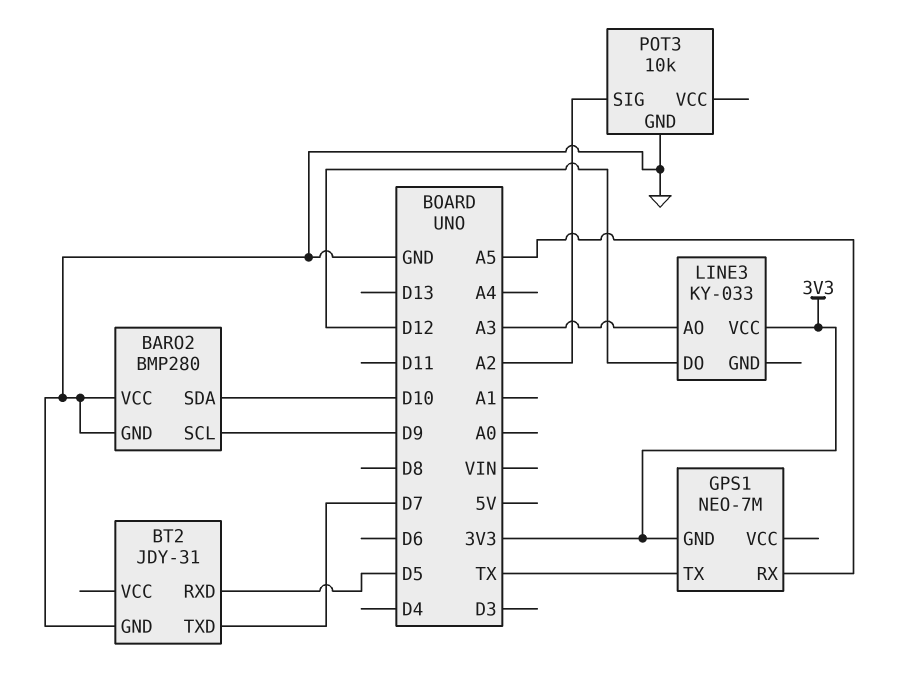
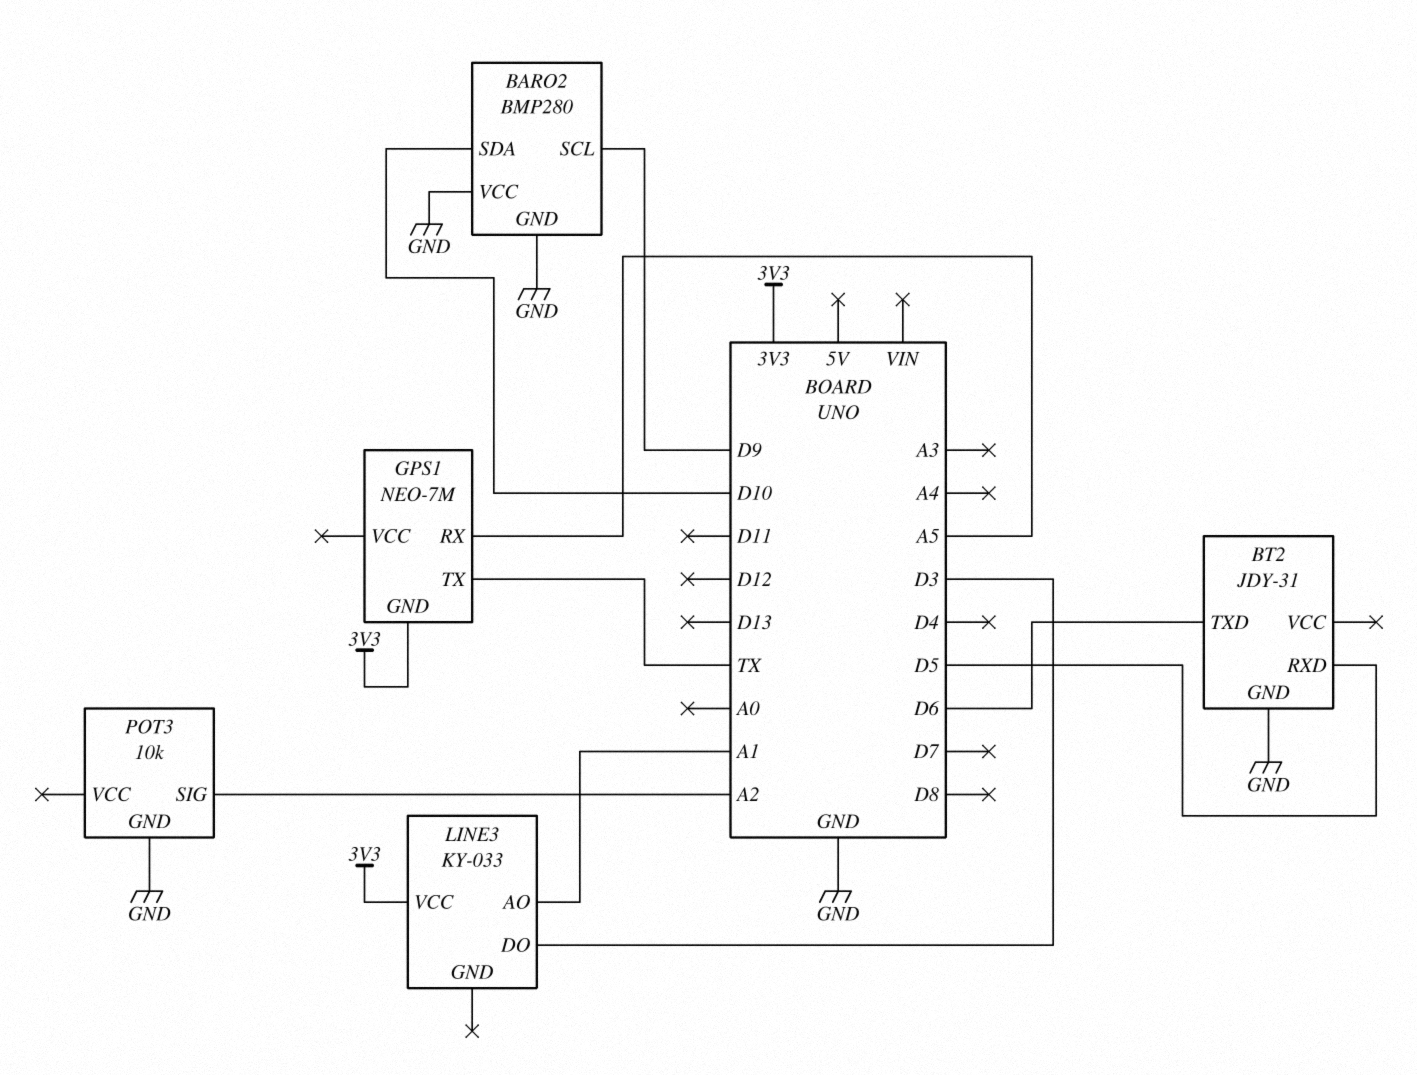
BT2 pin TXD: D7 -> D6
LINE3 pin AO: A3 -> A1
LINE3 pin DO: D12 -> D3

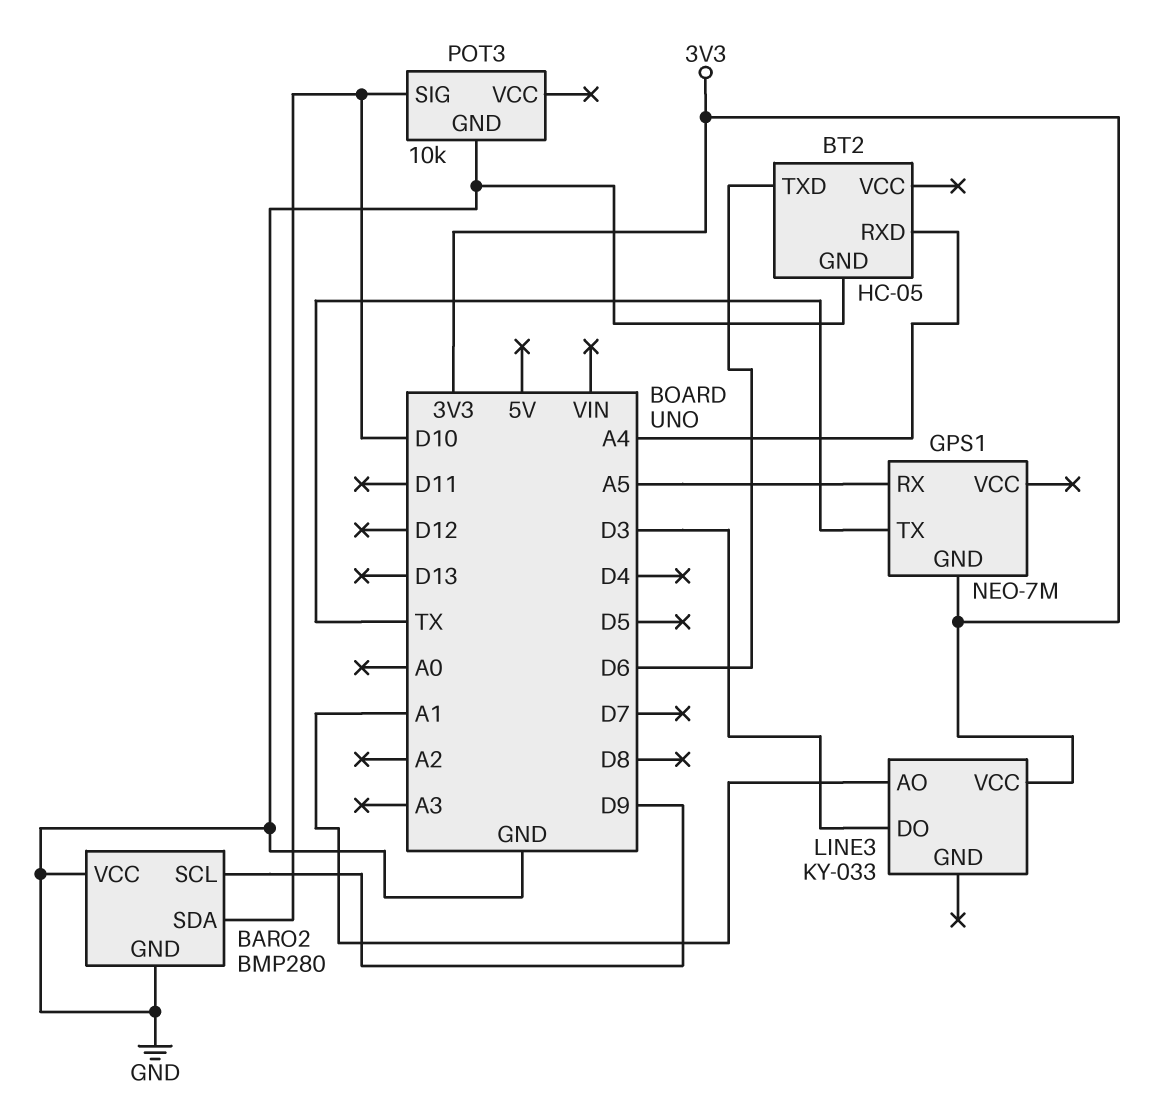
BT2: JDY-31 -> HC-05
BT2 pin RXD: D5 -> A4
POT3 pin SIG: A2 -> D10

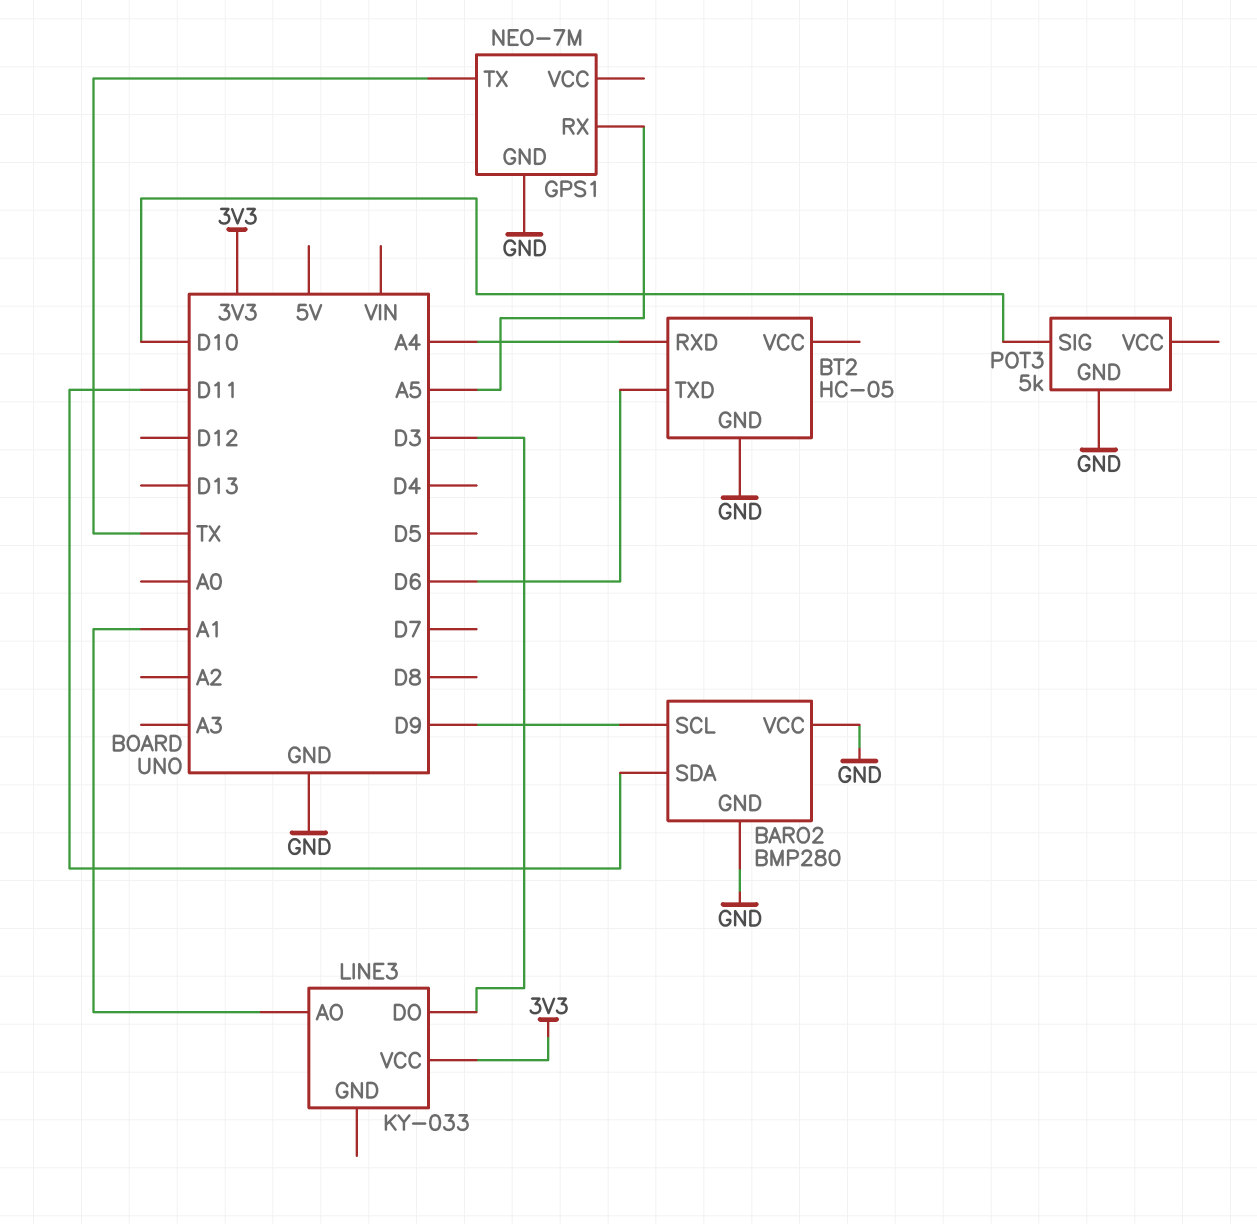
BARO2 pin SDA: D10 -> D11
GPS1 pin GND: 3V3 -> GND
POT3: 10k -> 5k

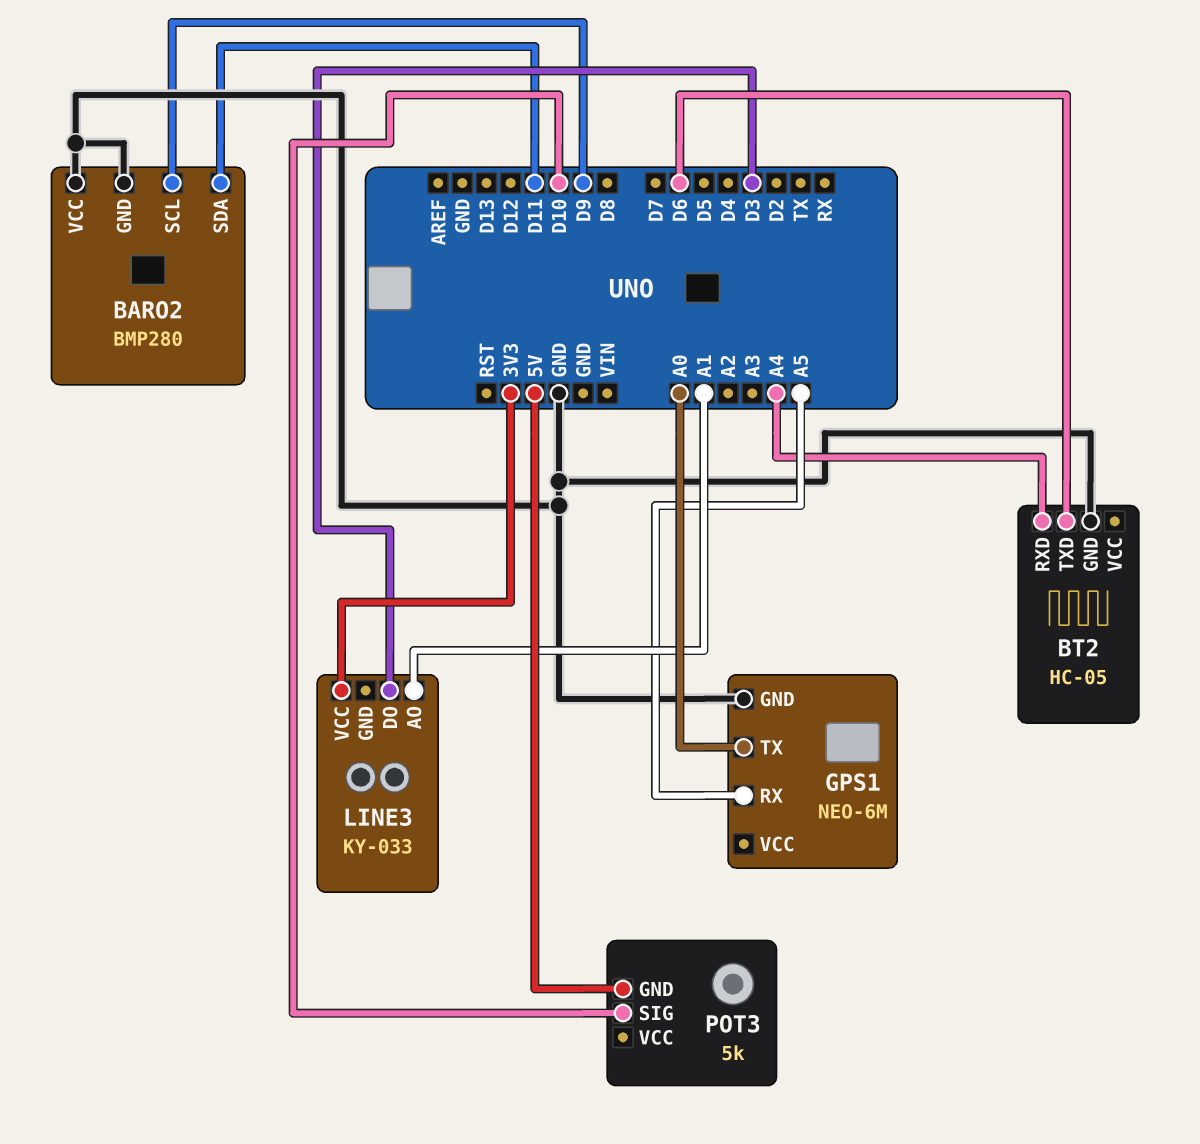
GPS1: NEO-7M -> NEO-6M
GPS1 pin TX: TX -> A0
POT3 pin GND: GND -> 5V

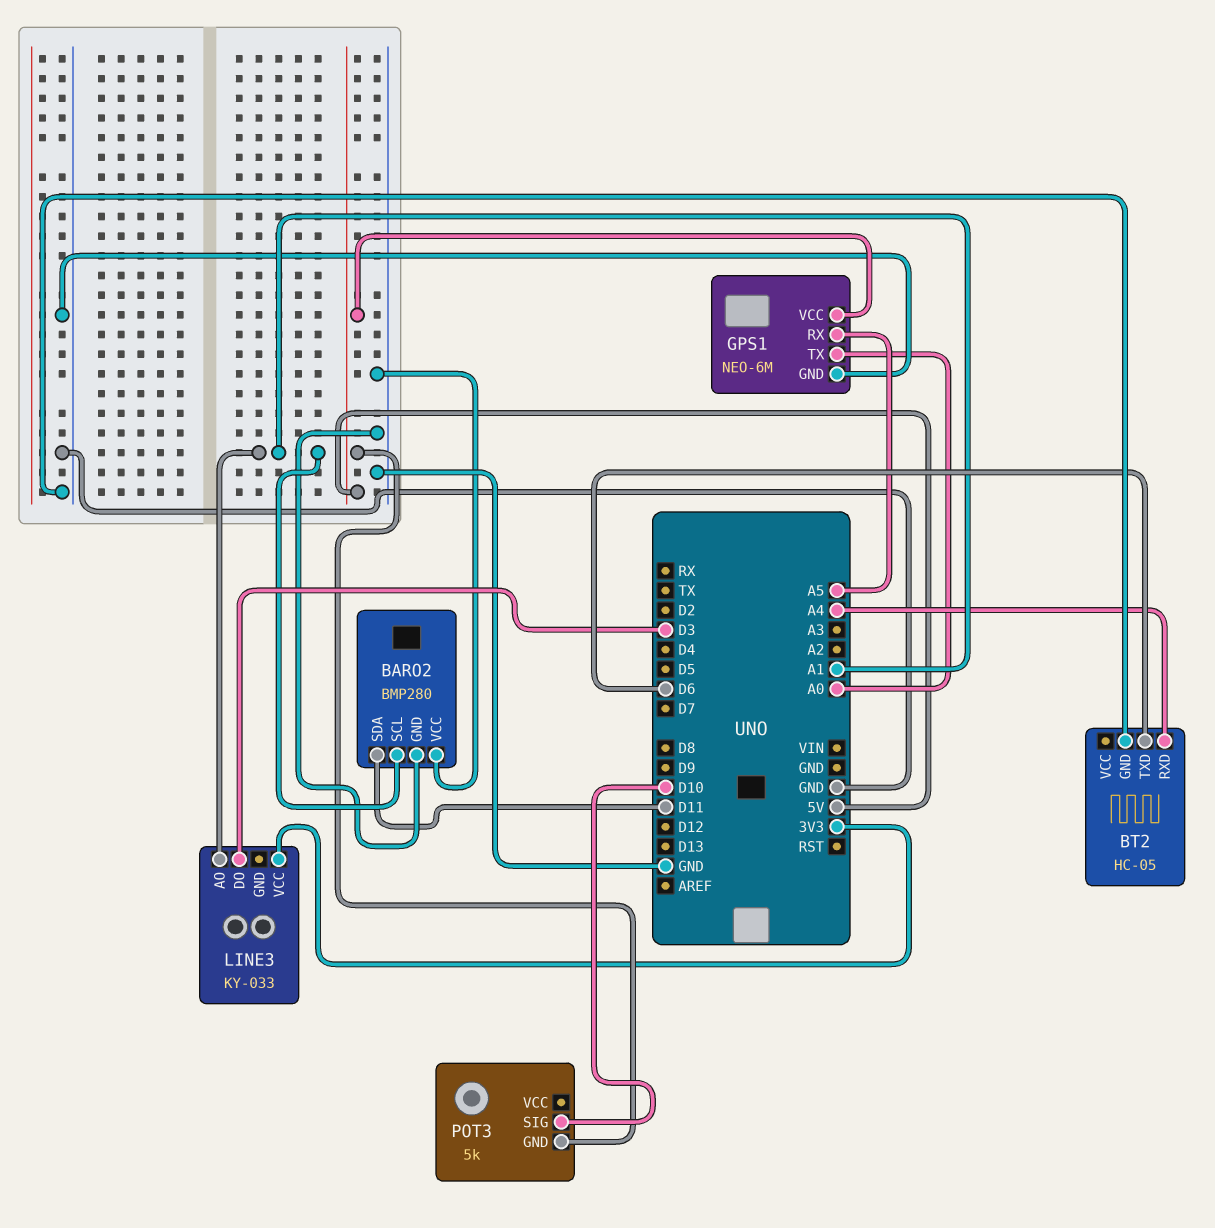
BARO2 pin SCL: D9 -> A1
GPS1 pin VCC: none -> 5V

